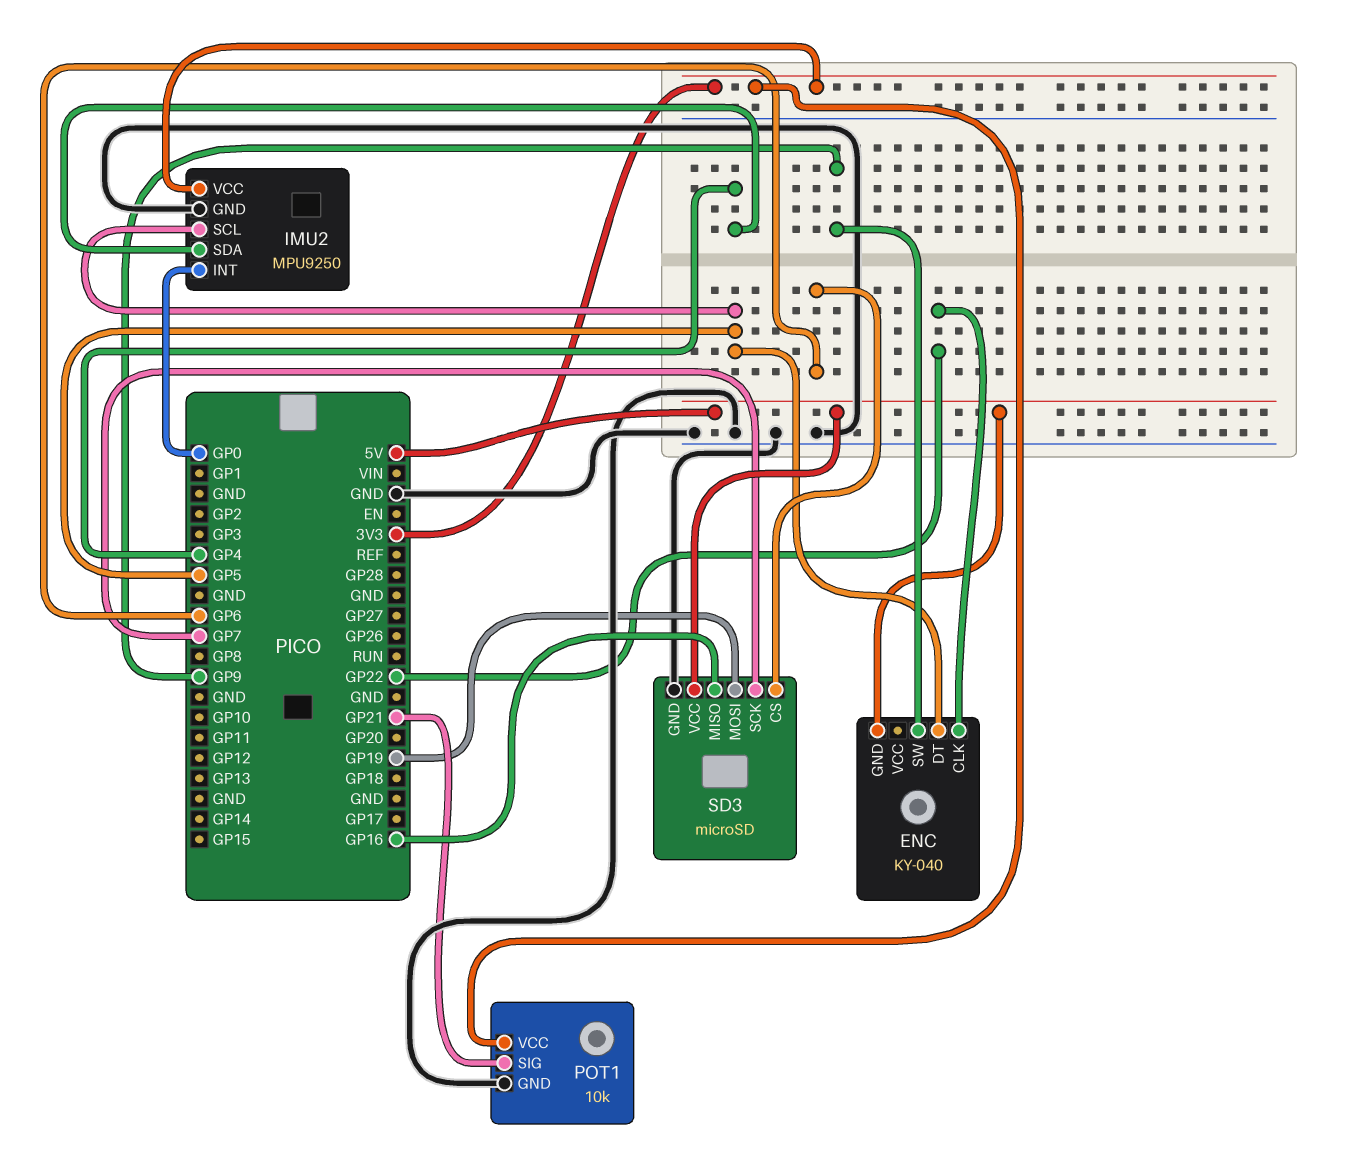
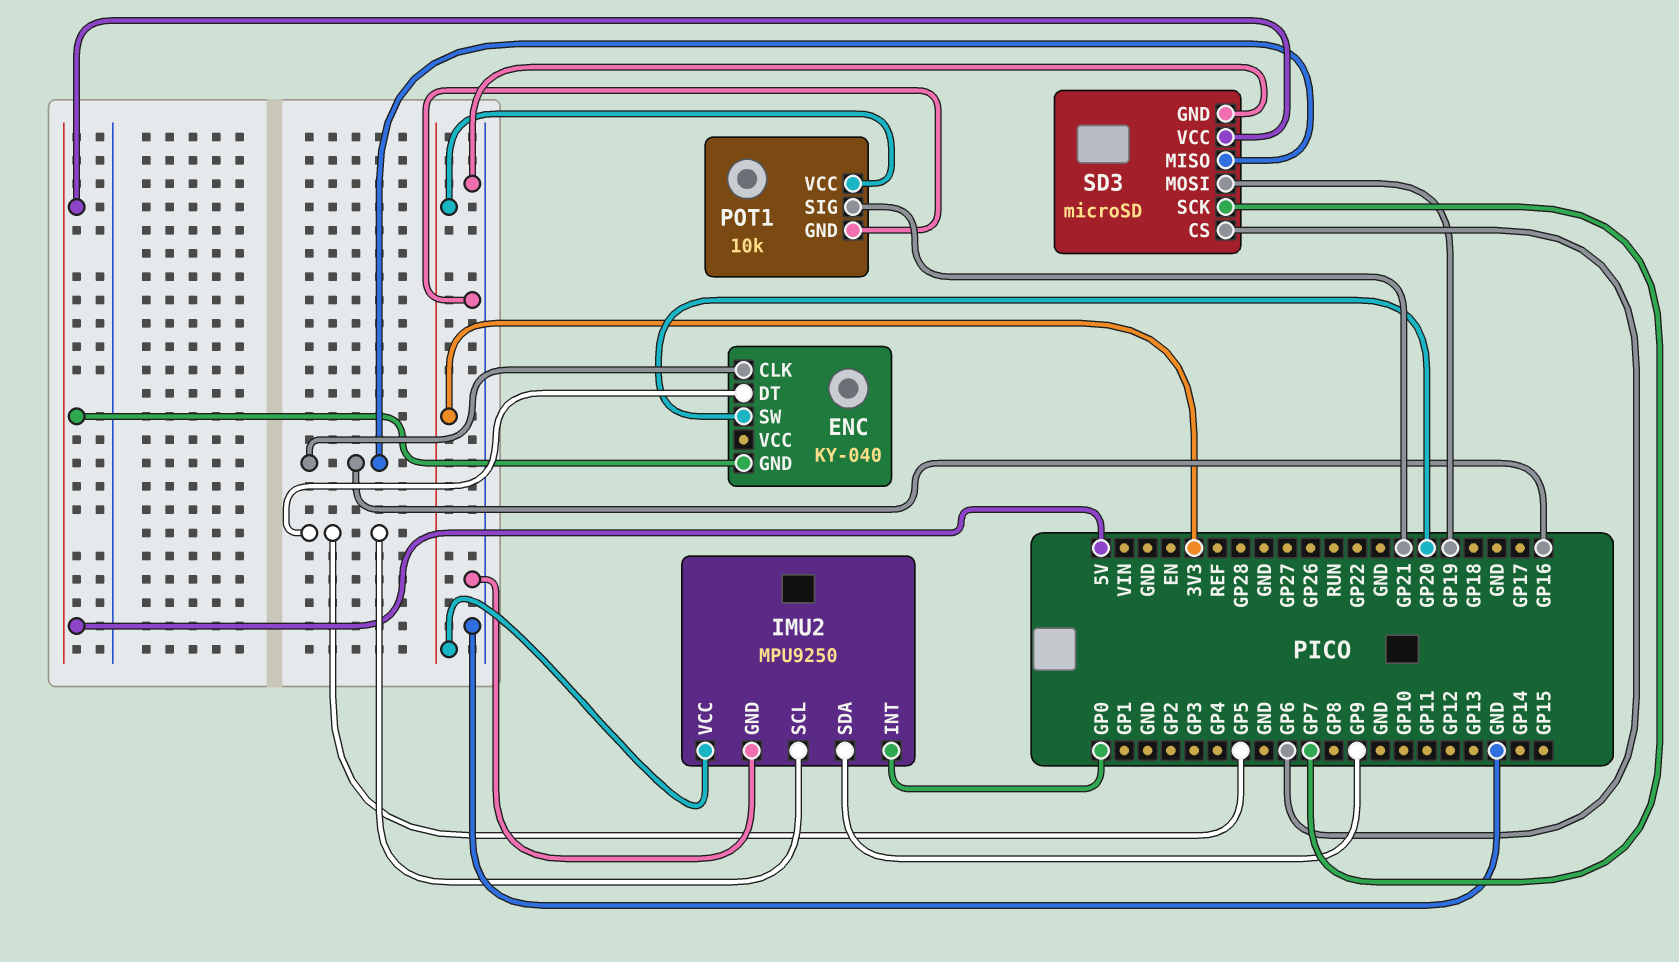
ENC pin CLK: GP22 -> GP16
ENC pin SW: GP9 -> GP20
IMU2 pin SDA: GP4 -> GP9

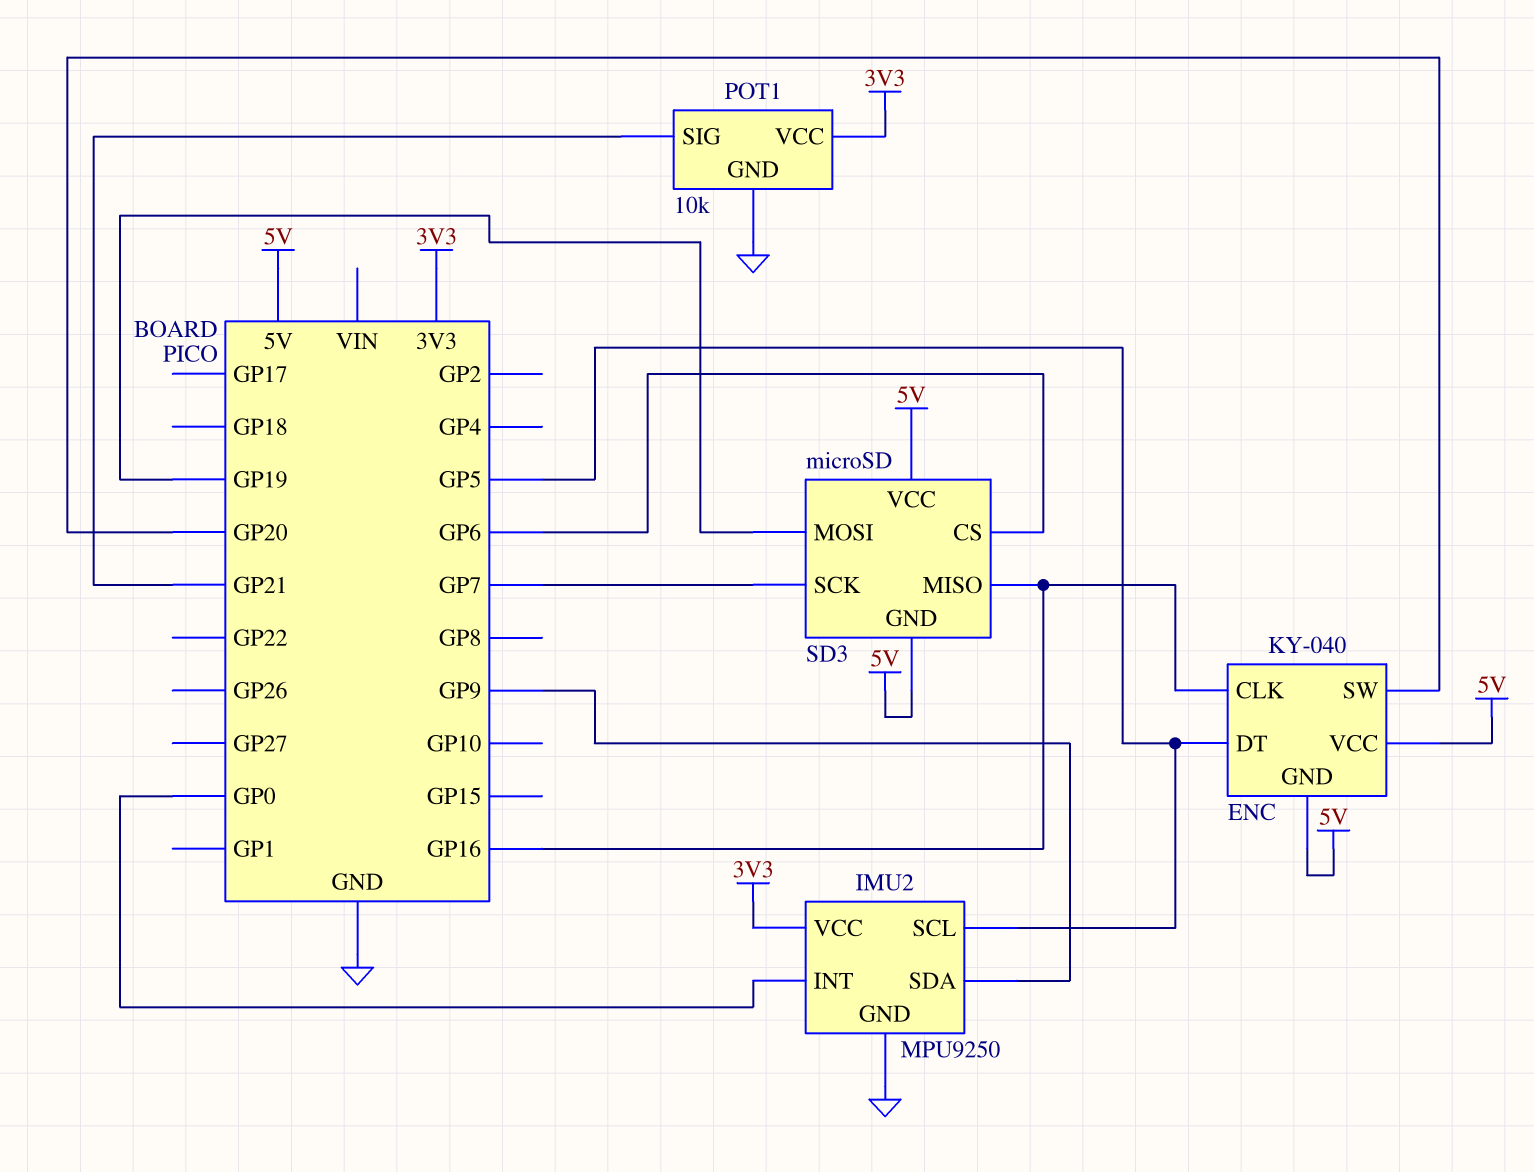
ENC pin VCC: none -> 5V
SD3 pin GND: GND -> 5V

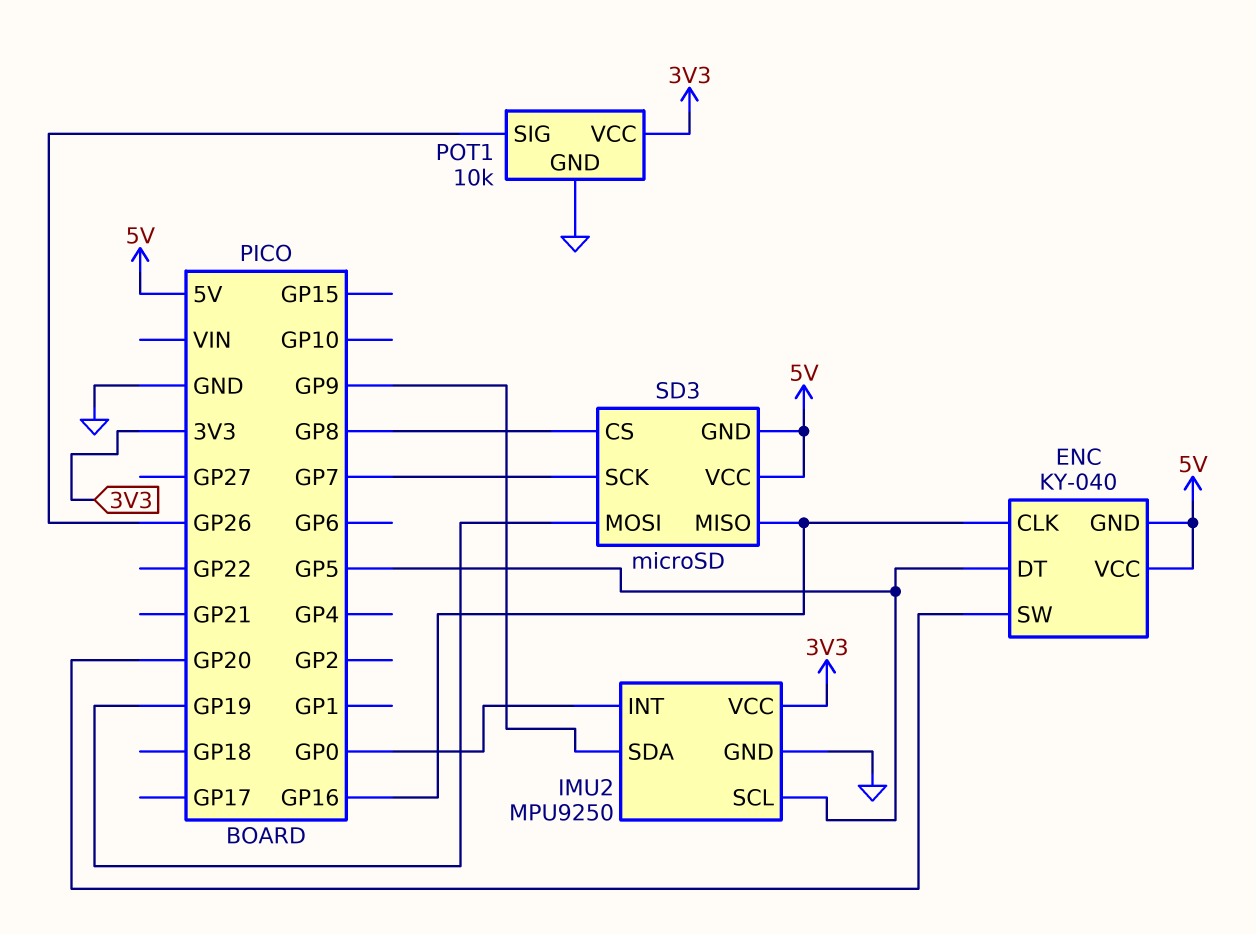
POT1 pin SIG: GP21 -> GP26
SD3 pin CS: GP6 -> GP8

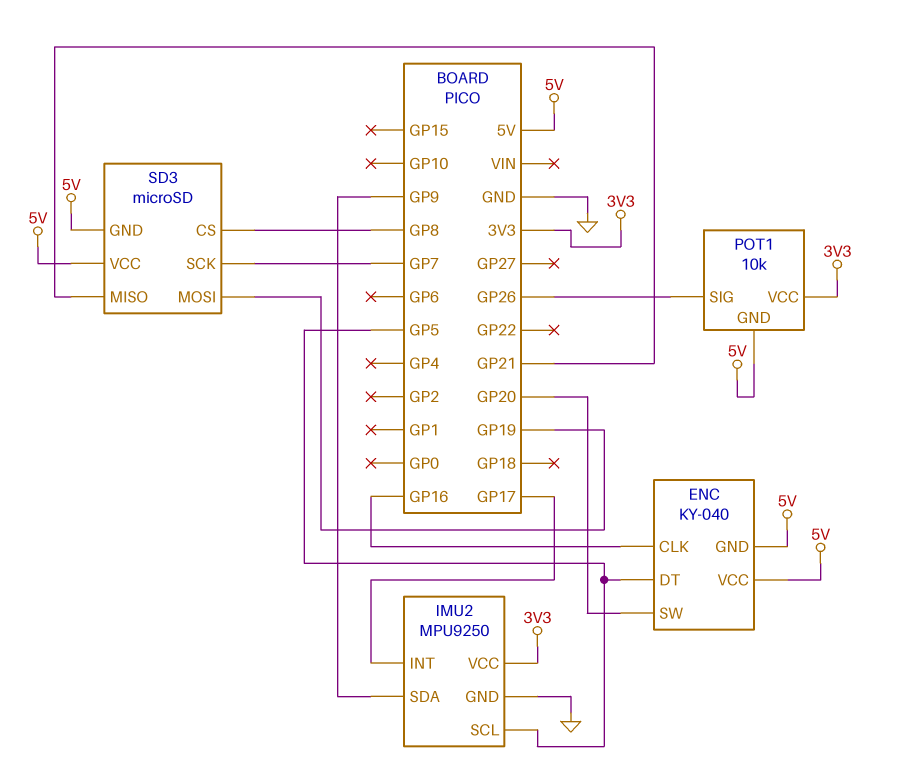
IMU2 pin INT: GP0 -> GP17
POT1 pin GND: GND -> 5V
SD3 pin MISO: GP16 -> GP21

